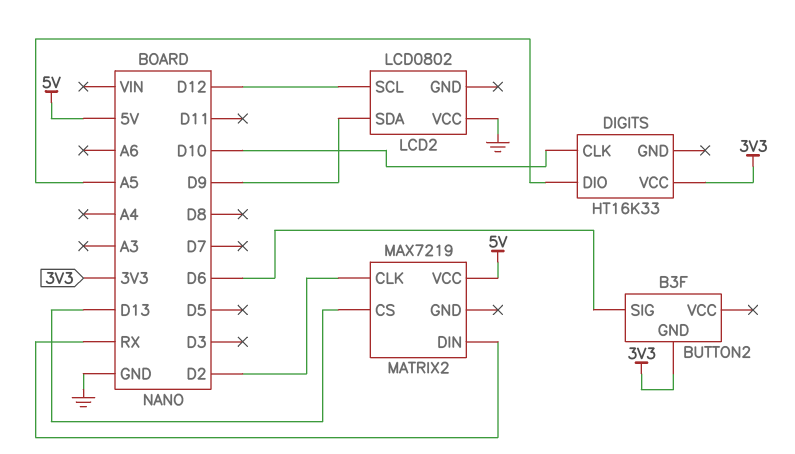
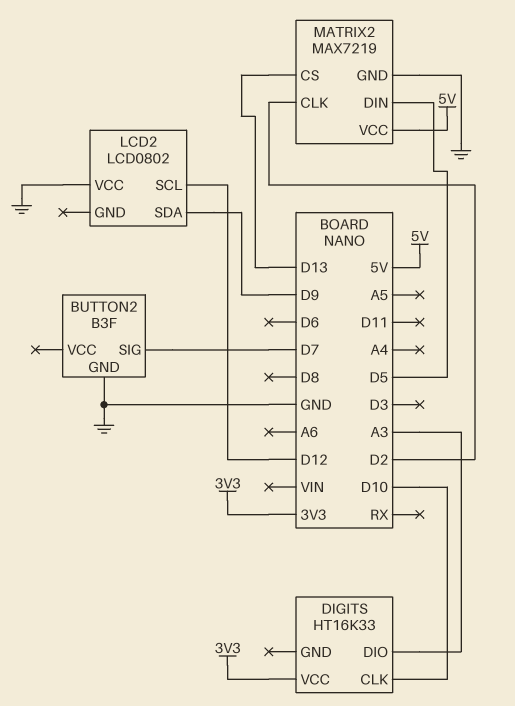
BUTTON2 pin GND: 3V3 -> GND
BUTTON2 pin SIG: D6 -> D7
DIGITS pin DIO: A5 -> A3
MATRIX2 pin DIN: RX -> D5
MATRIX2 pin GND: none -> GND

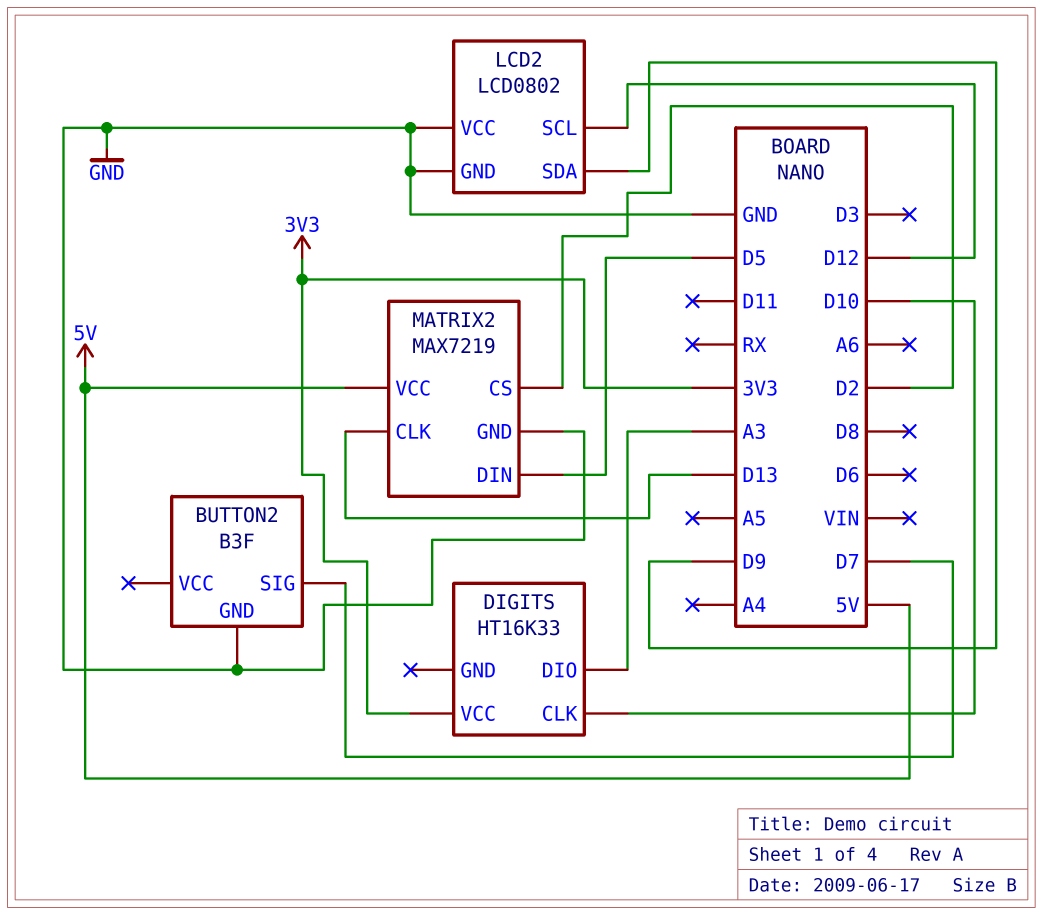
LCD2 pin GND: none -> GND
MATRIX2 pin CLK: D2 -> D13
MATRIX2 pin CS: D13 -> D2

